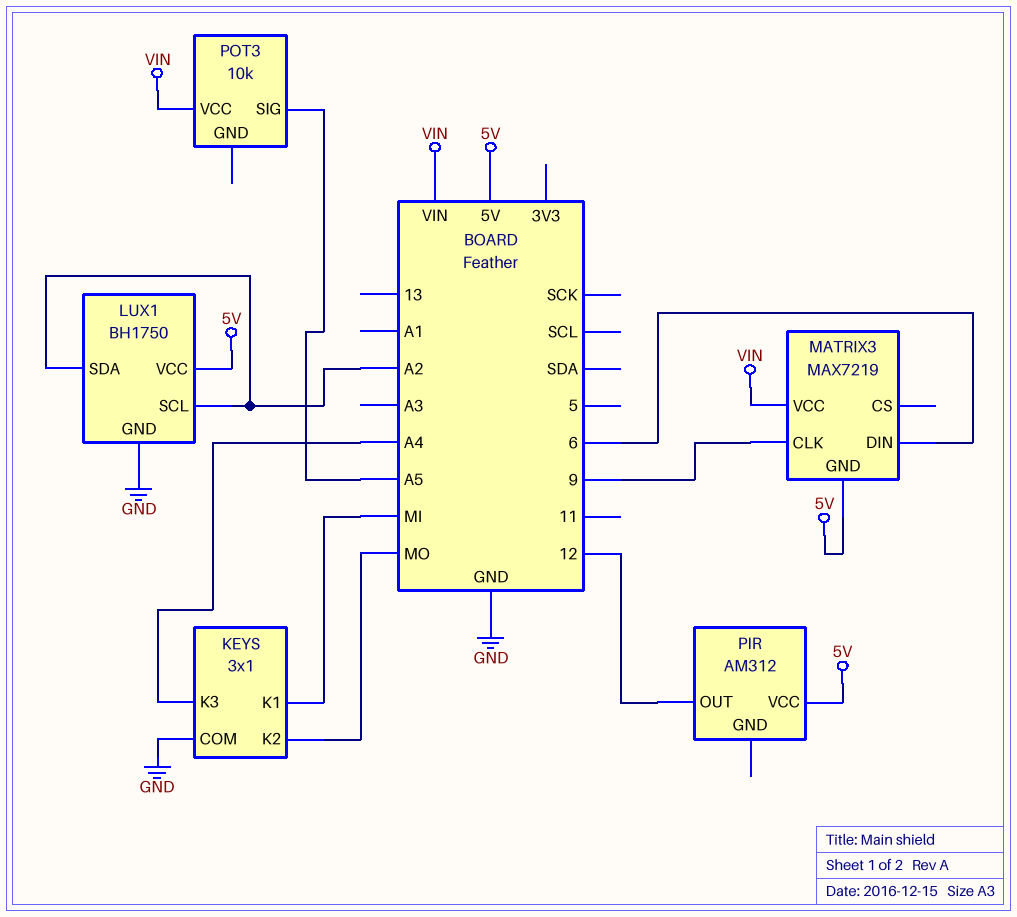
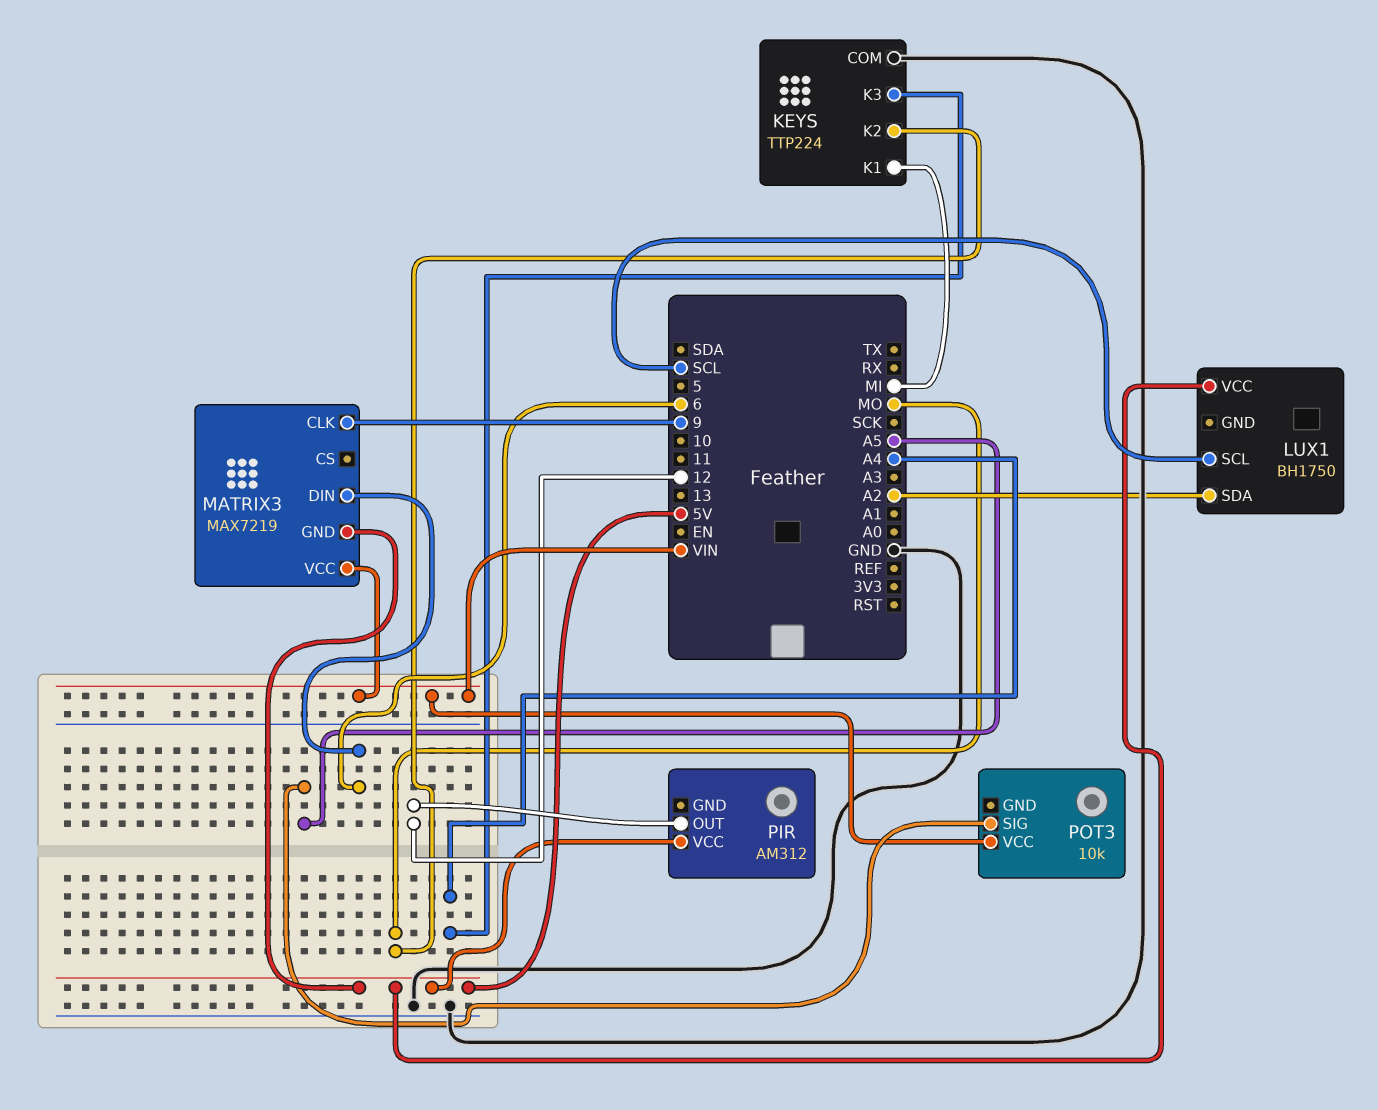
KEYS: 3x1 -> TTP224
LUX1 pin GND: GND -> none
LUX1 pin SCL: A2 -> SCL

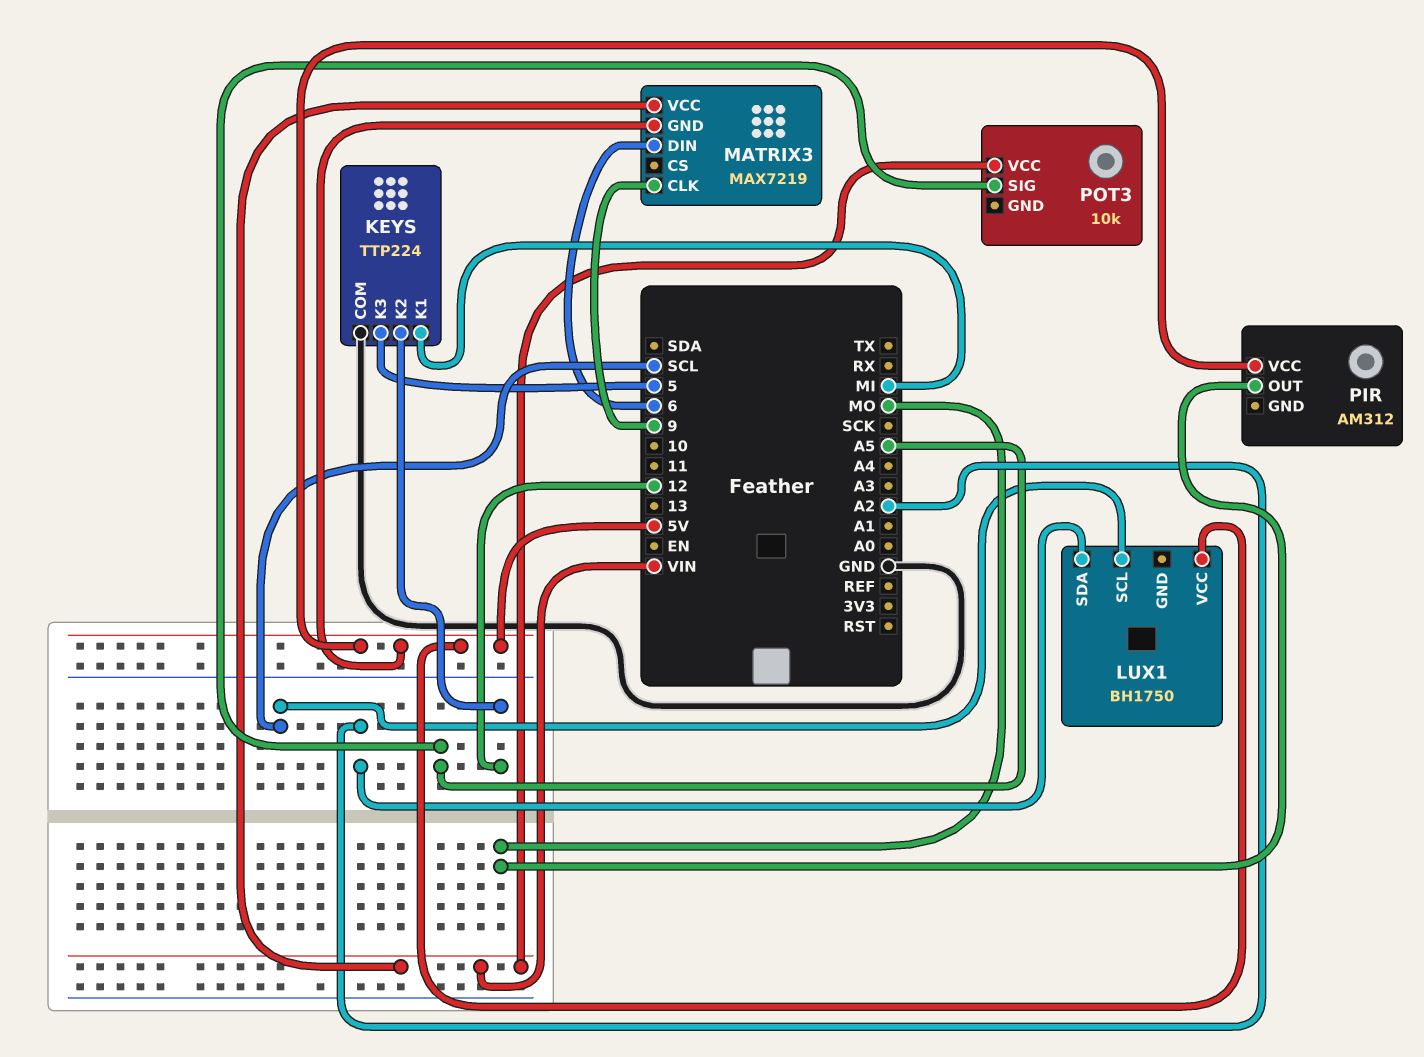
KEYS pin K2: MO -> 12
KEYS pin K3: A4 -> 5
PIR pin OUT: 12 -> MO

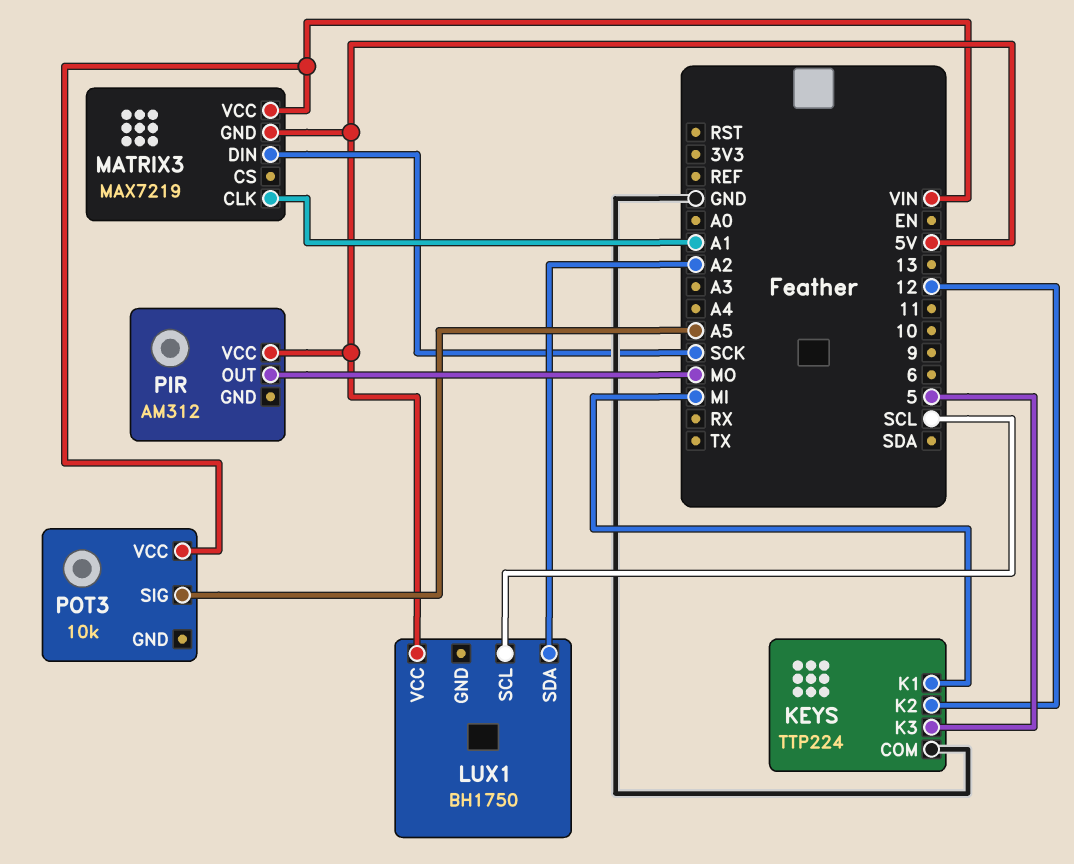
MATRIX3 pin CLK: 9 -> A1
MATRIX3 pin DIN: 6 -> SCK

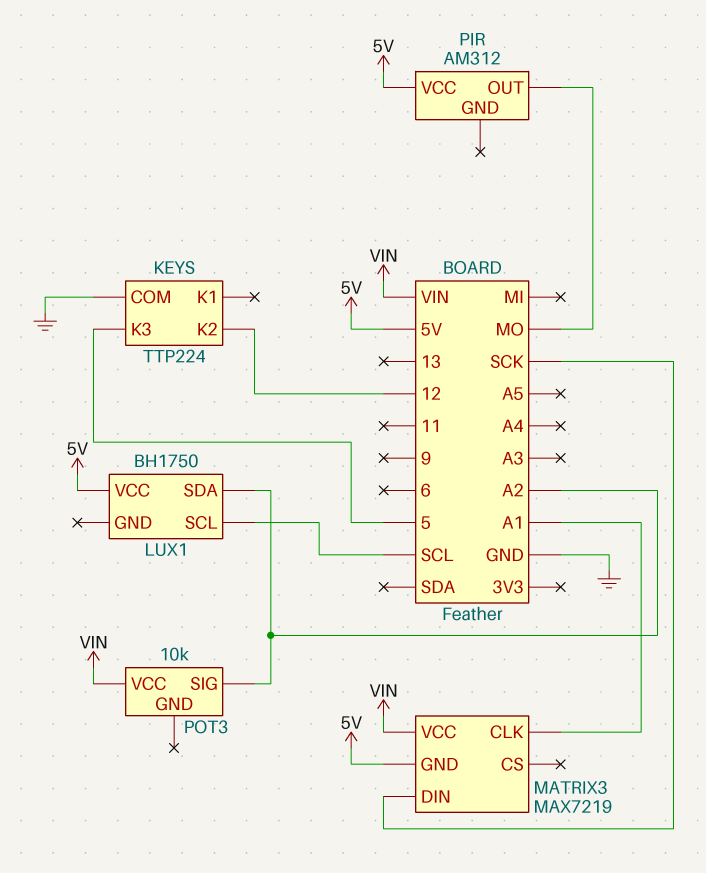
KEYS pin K1: MI -> none
POT3 pin SIG: A5 -> A2

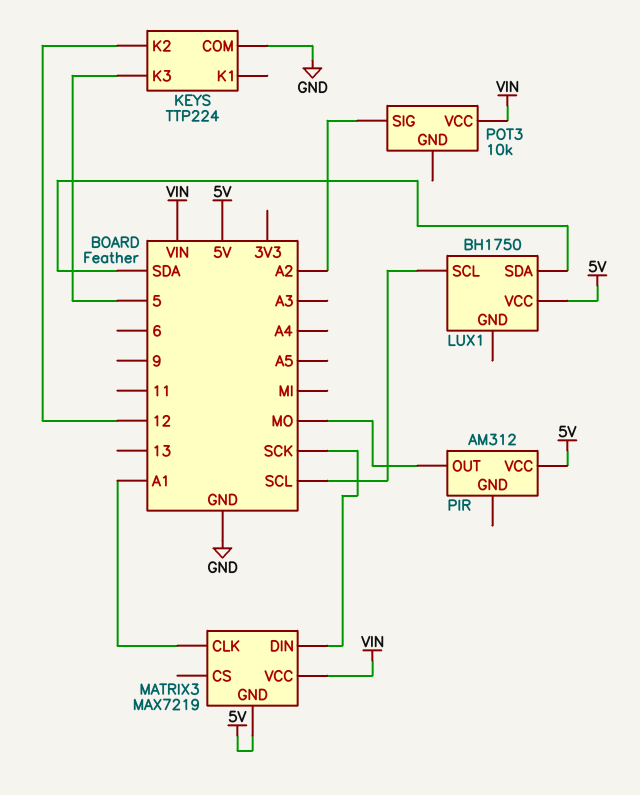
LUX1 pin SDA: A2 -> SDA

